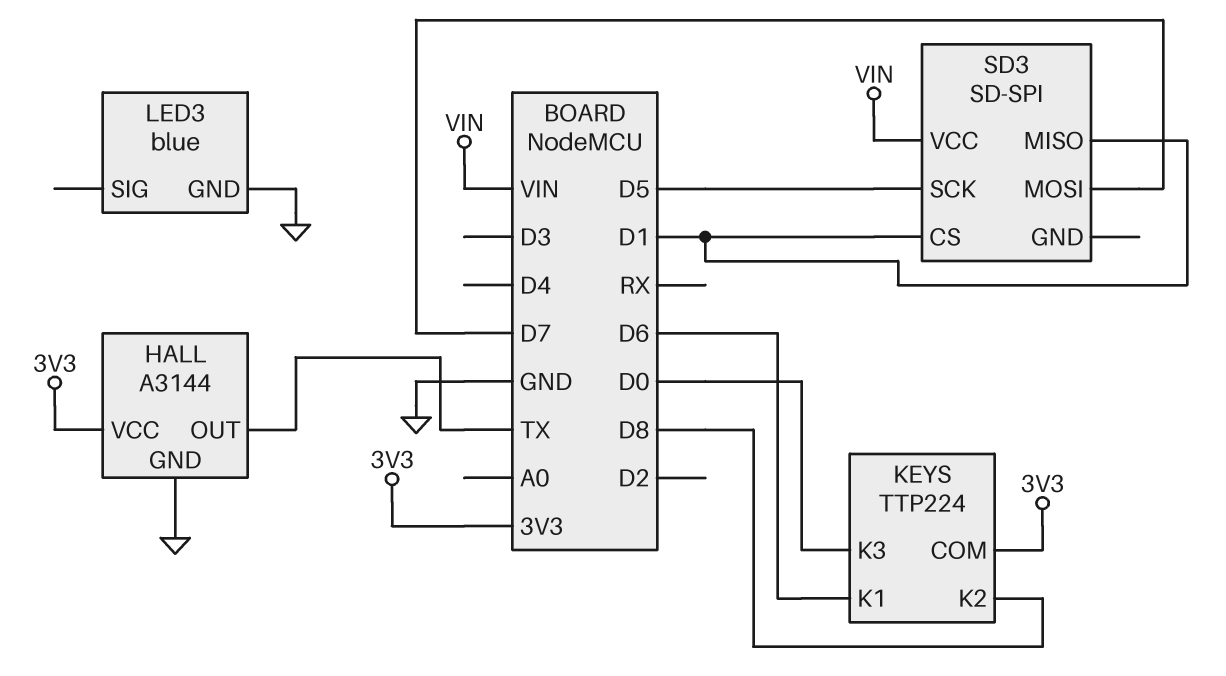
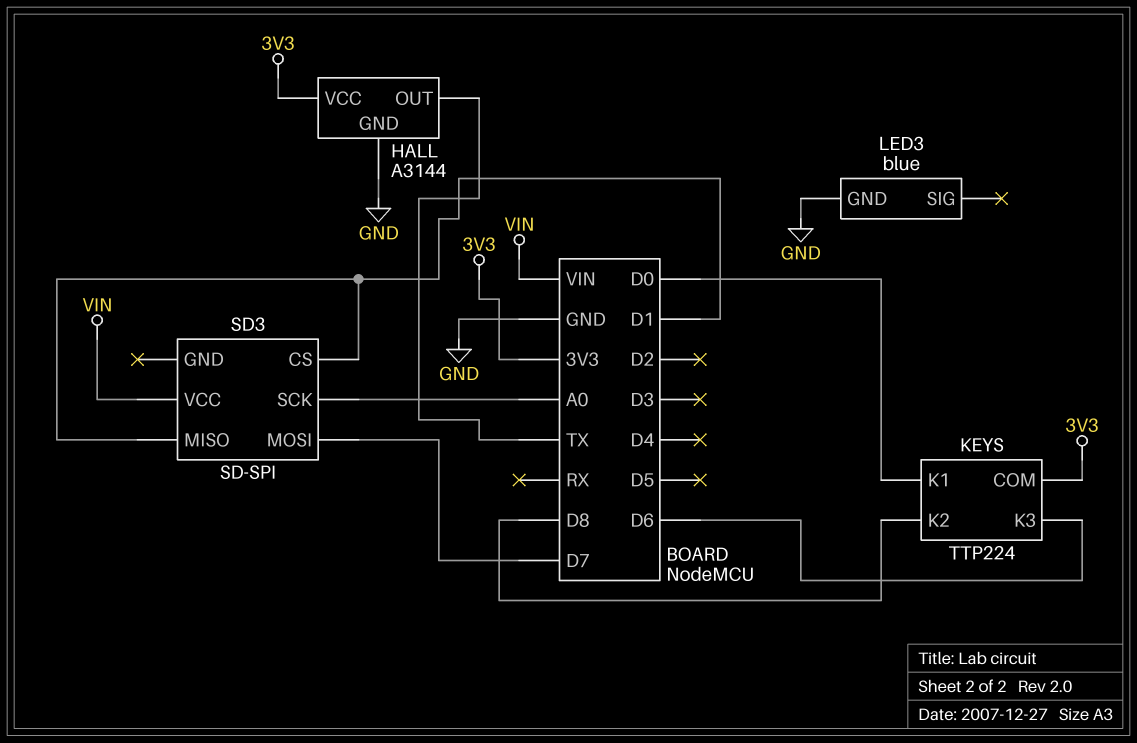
KEYS pin K1: D6 -> D0
KEYS pin K3: D0 -> D6
SD3 pin SCK: D5 -> A0

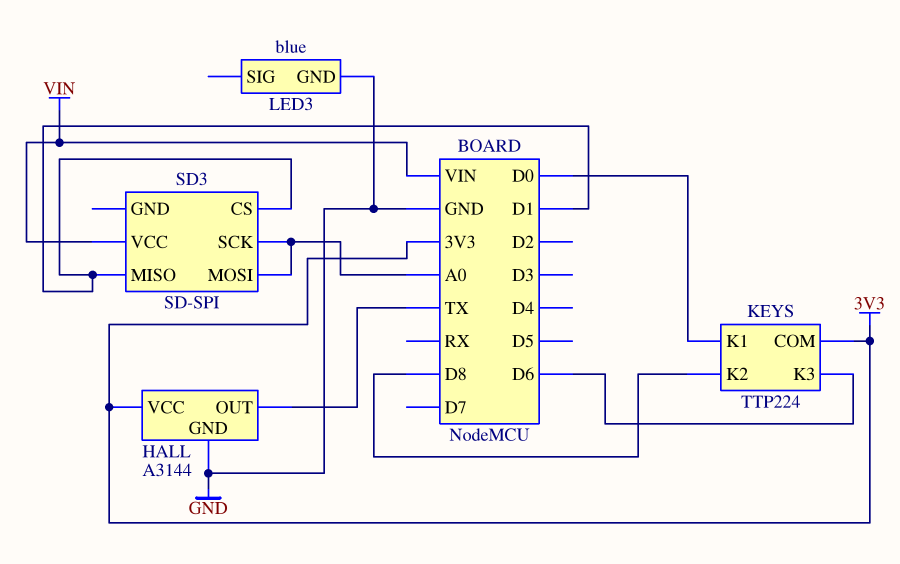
SD3 pin MOSI: D7 -> A0

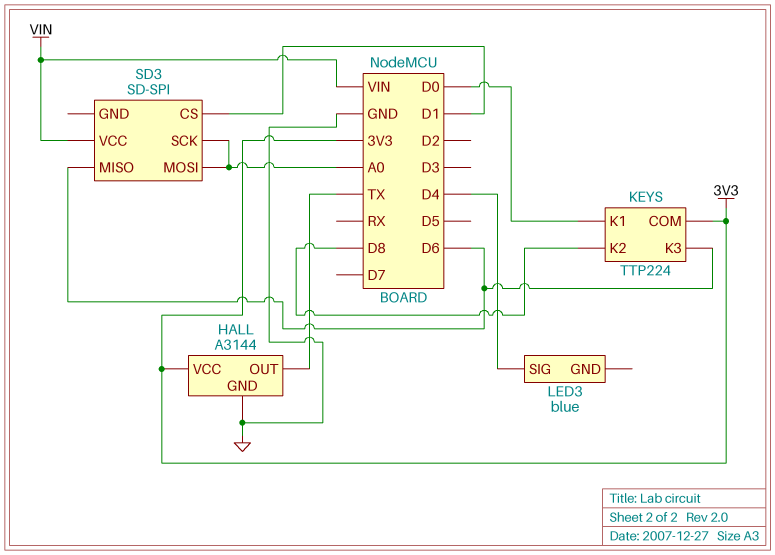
LED3 pin GND: GND -> none
LED3 pin SIG: none -> D4
SD3 pin MISO: D1 -> D6

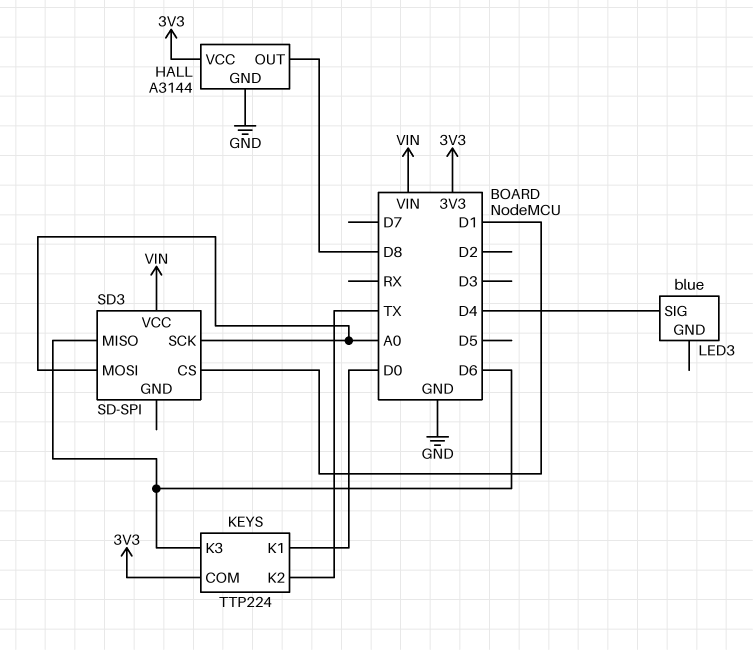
HALL pin OUT: TX -> D8
KEYS pin K2: D8 -> TX

